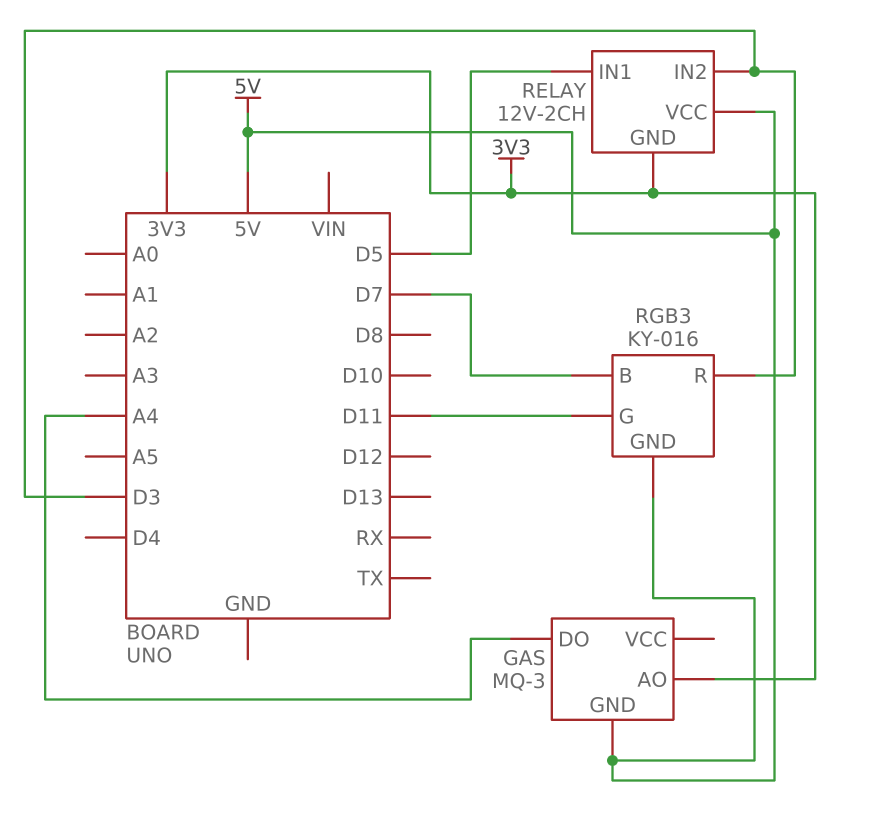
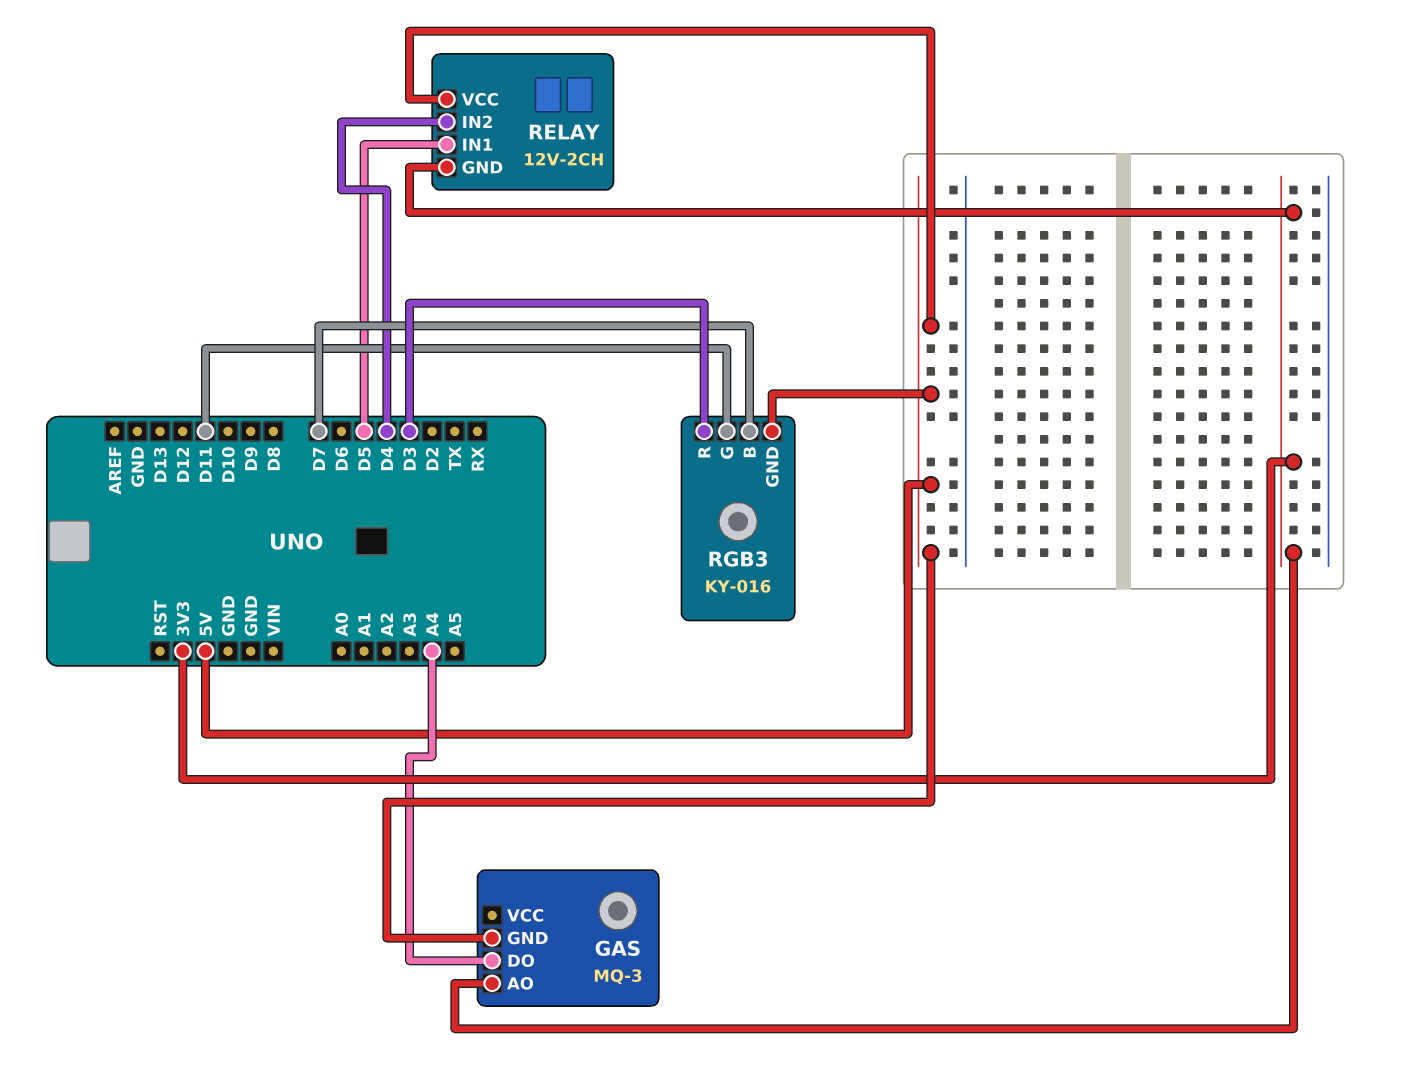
RELAY pin IN2: D3 -> D4

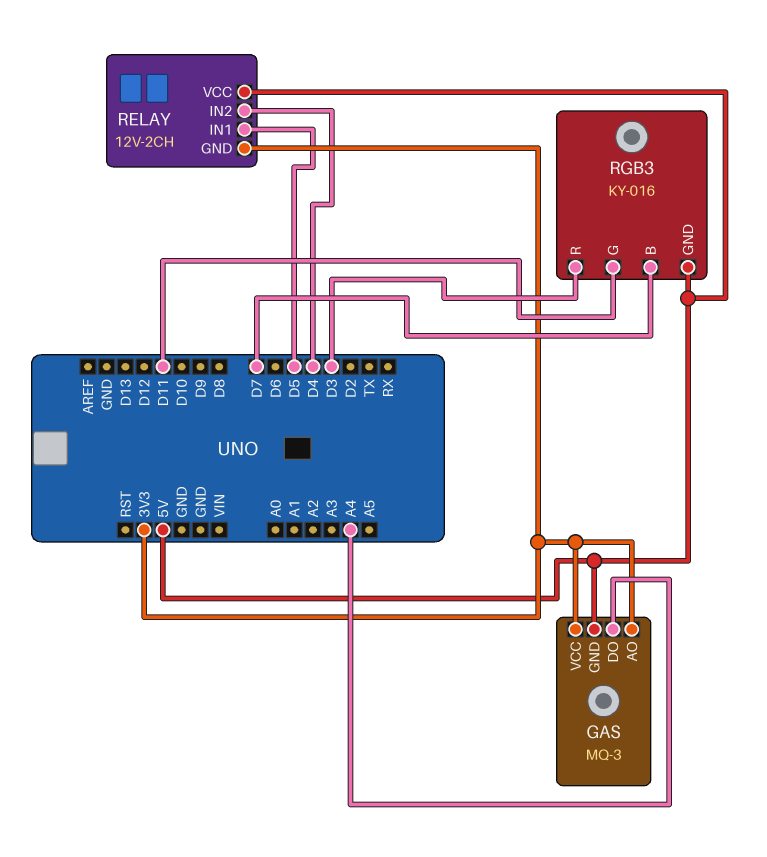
GAS pin VCC: none -> 3V3

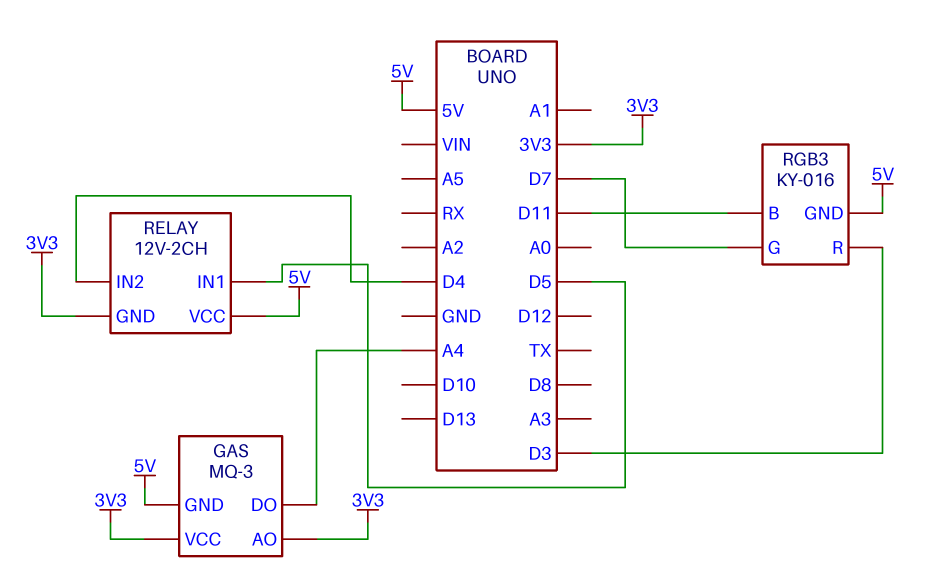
RGB3 pin B: D7 -> D11
RGB3 pin G: D11 -> D7

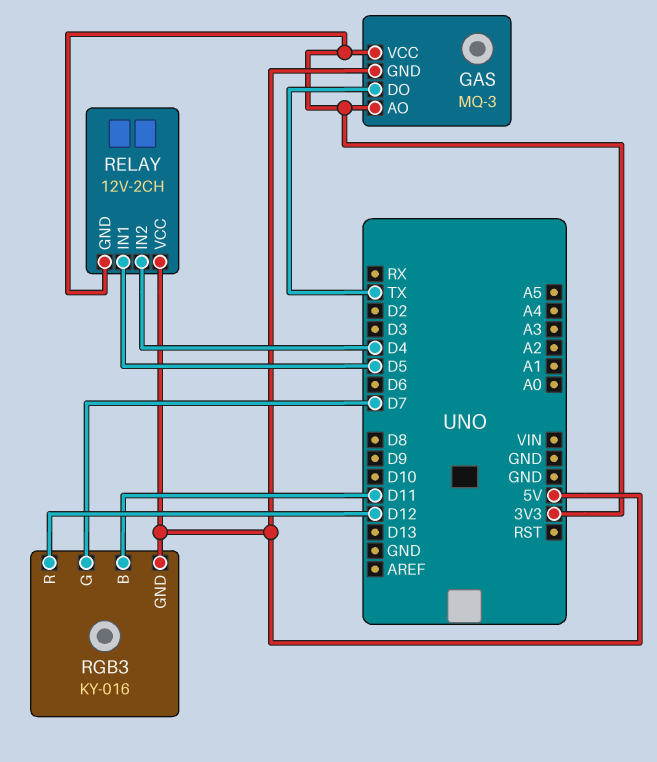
GAS pin DO: A4 -> TX
RGB3 pin R: D3 -> D12

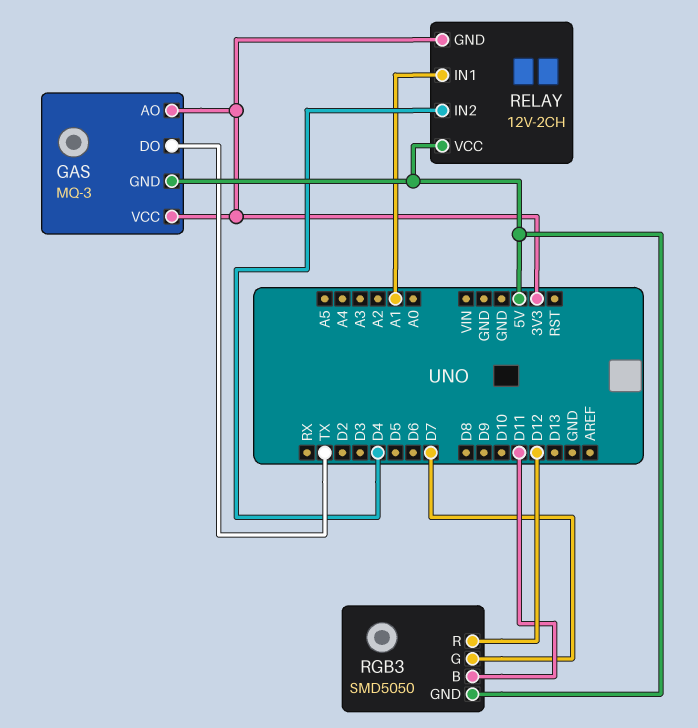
RELAY pin IN1: D5 -> A1
RGB3: KY-016 -> SMD5050

